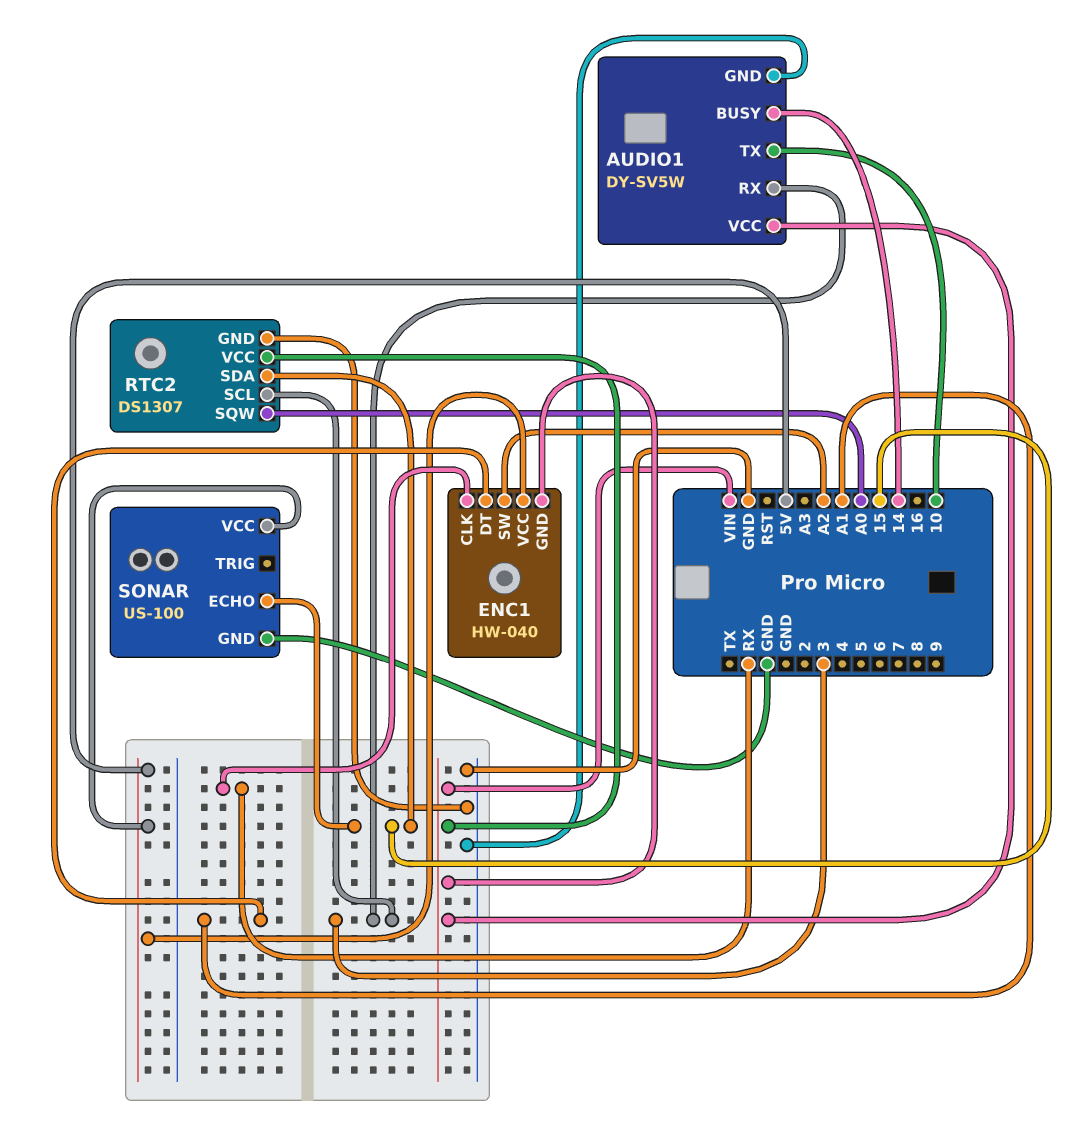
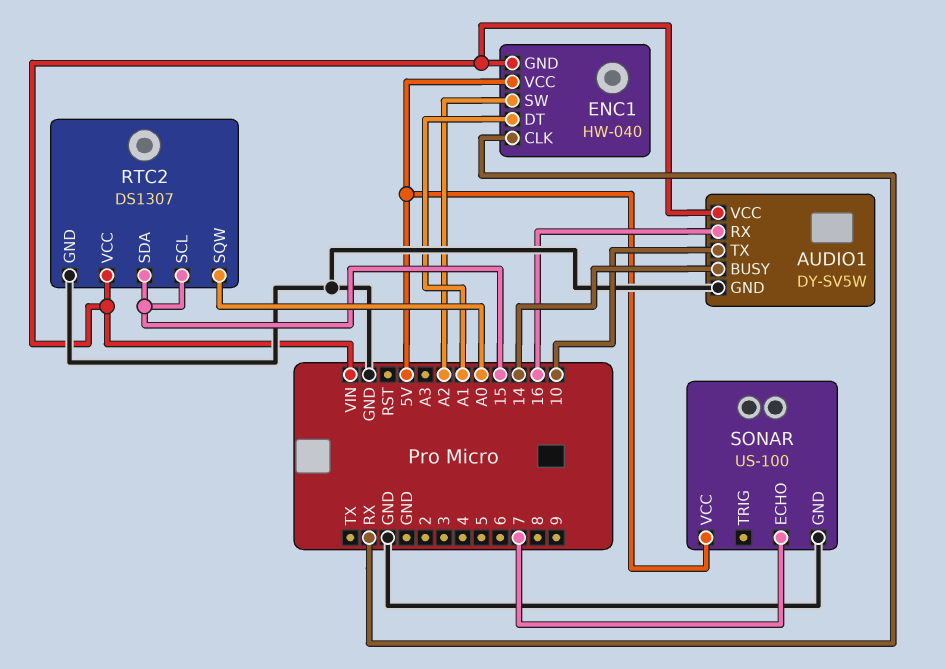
AUDIO1 pin RX: 3 -> 16
RTC2 pin SCL: 3 -> 15
SONAR pin ECHO: 15 -> 7

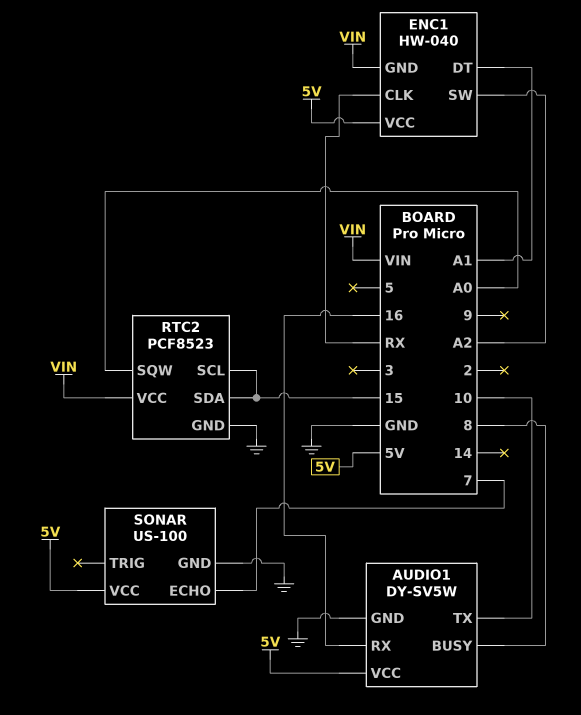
AUDIO1 pin BUSY: 14 -> 8
AUDIO1 pin VCC: VIN -> 5V
RTC2: DS1307 -> PCF8523

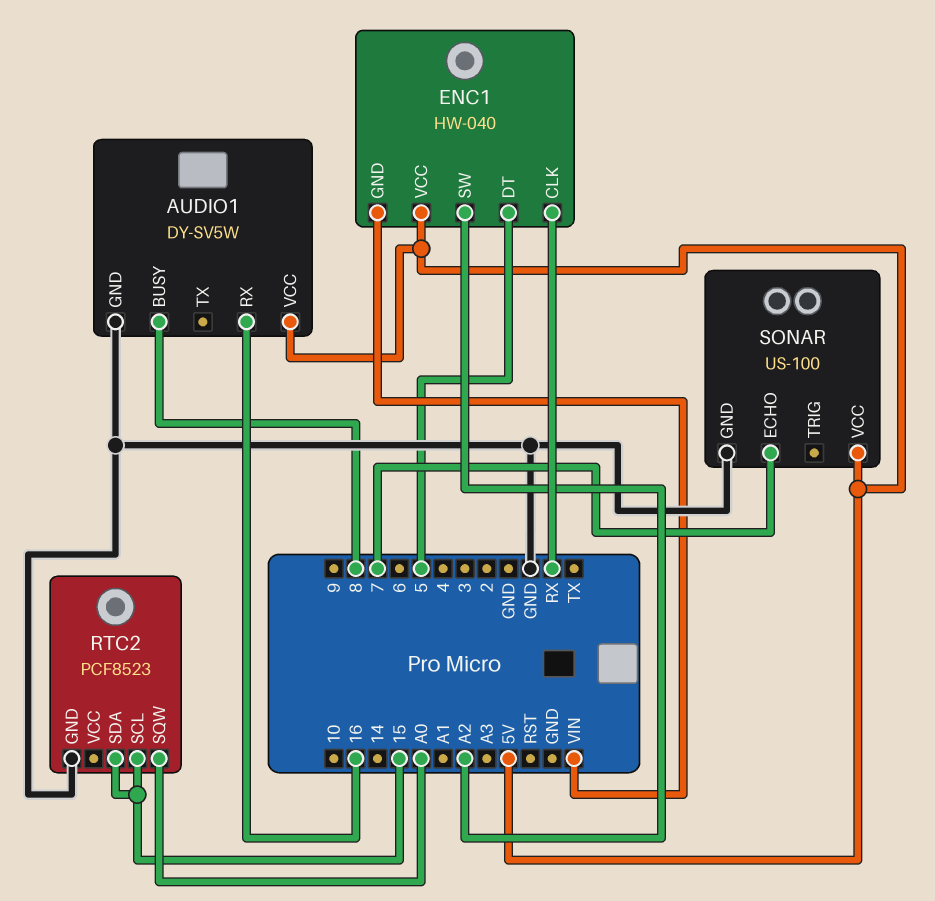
AUDIO1 pin TX: 10 -> none
ENC1 pin DT: A1 -> 5
RTC2 pin VCC: VIN -> none

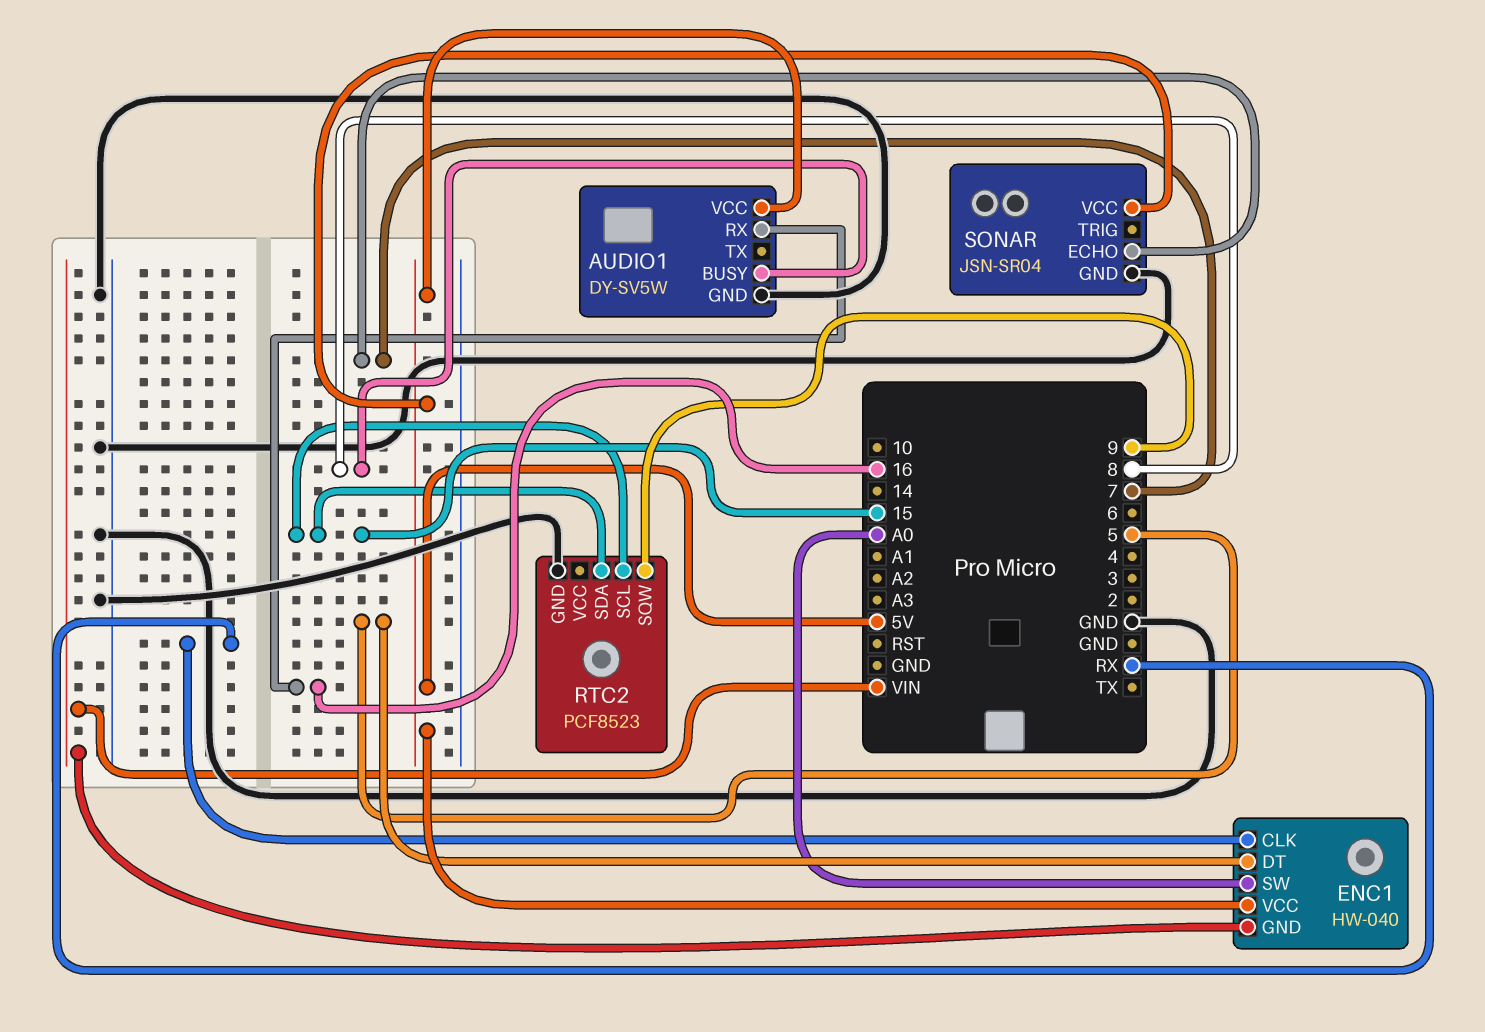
ENC1 pin SW: A2 -> A0
RTC2 pin SQW: A0 -> 9
SONAR: US-100 -> JSN-SR04

